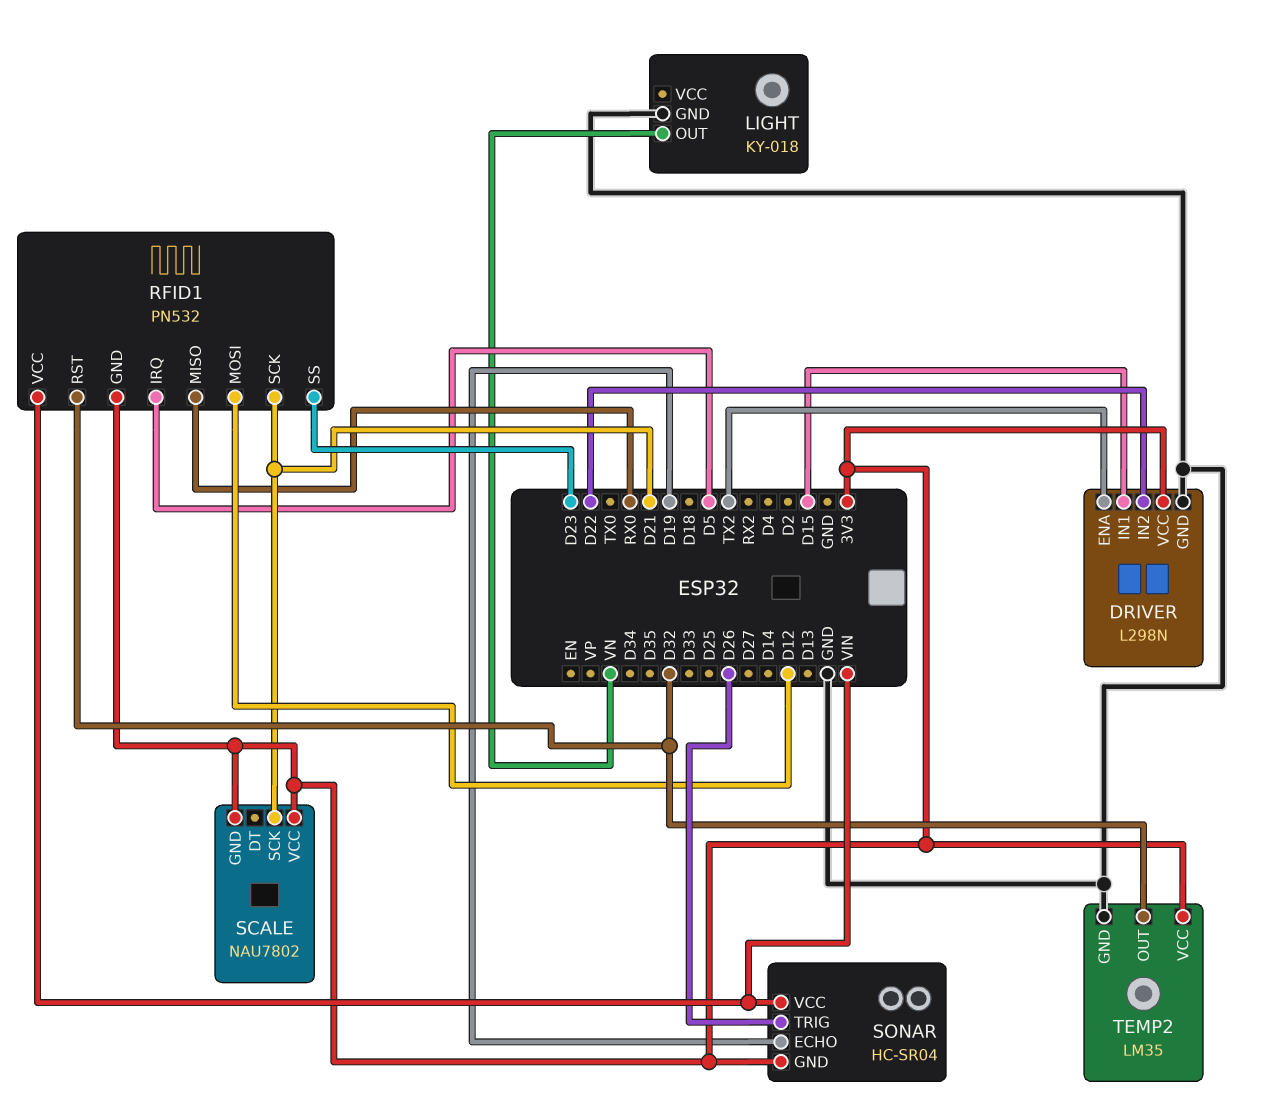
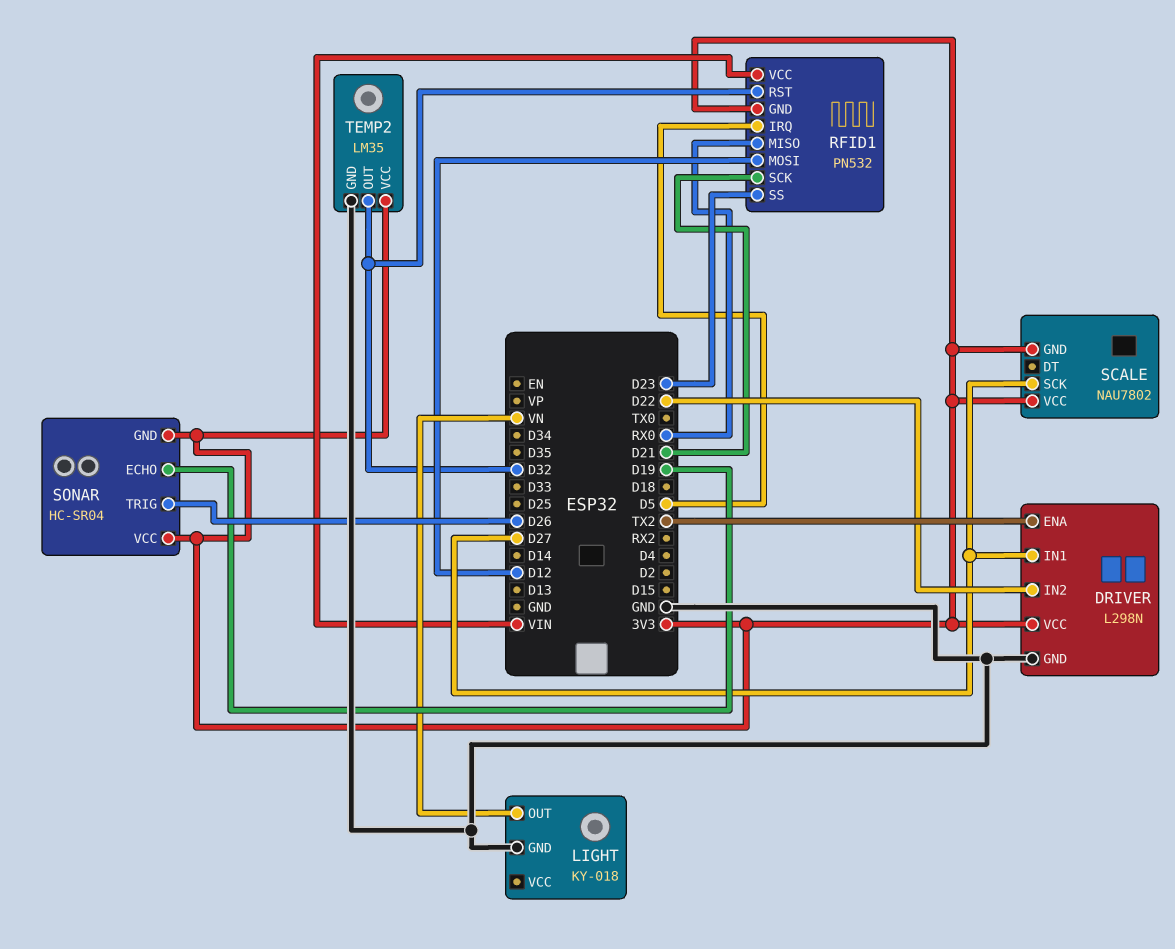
DRIVER pin IN1: D15 -> D27
SCALE pin SCK: D21 -> D27
SONAR pin VCC: VIN -> 3V3

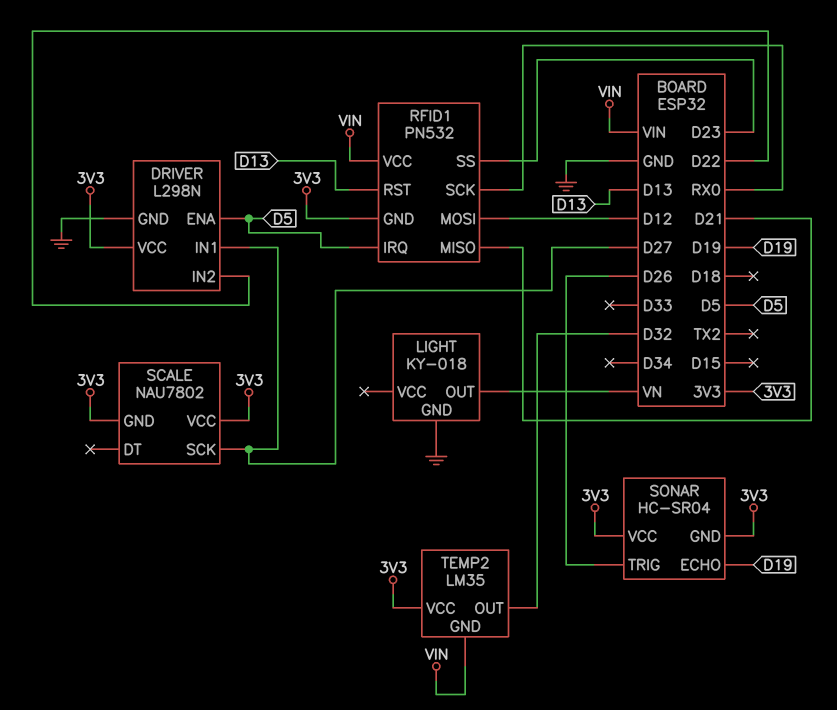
DRIVER pin ENA: TX2 -> D5
RFID1 pin MISO: RX0 -> D21
RFID1 pin RST: D32 -> D13
RFID1 pin SCK: D21 -> RX0
TEMP2 pin GND: GND -> VIN

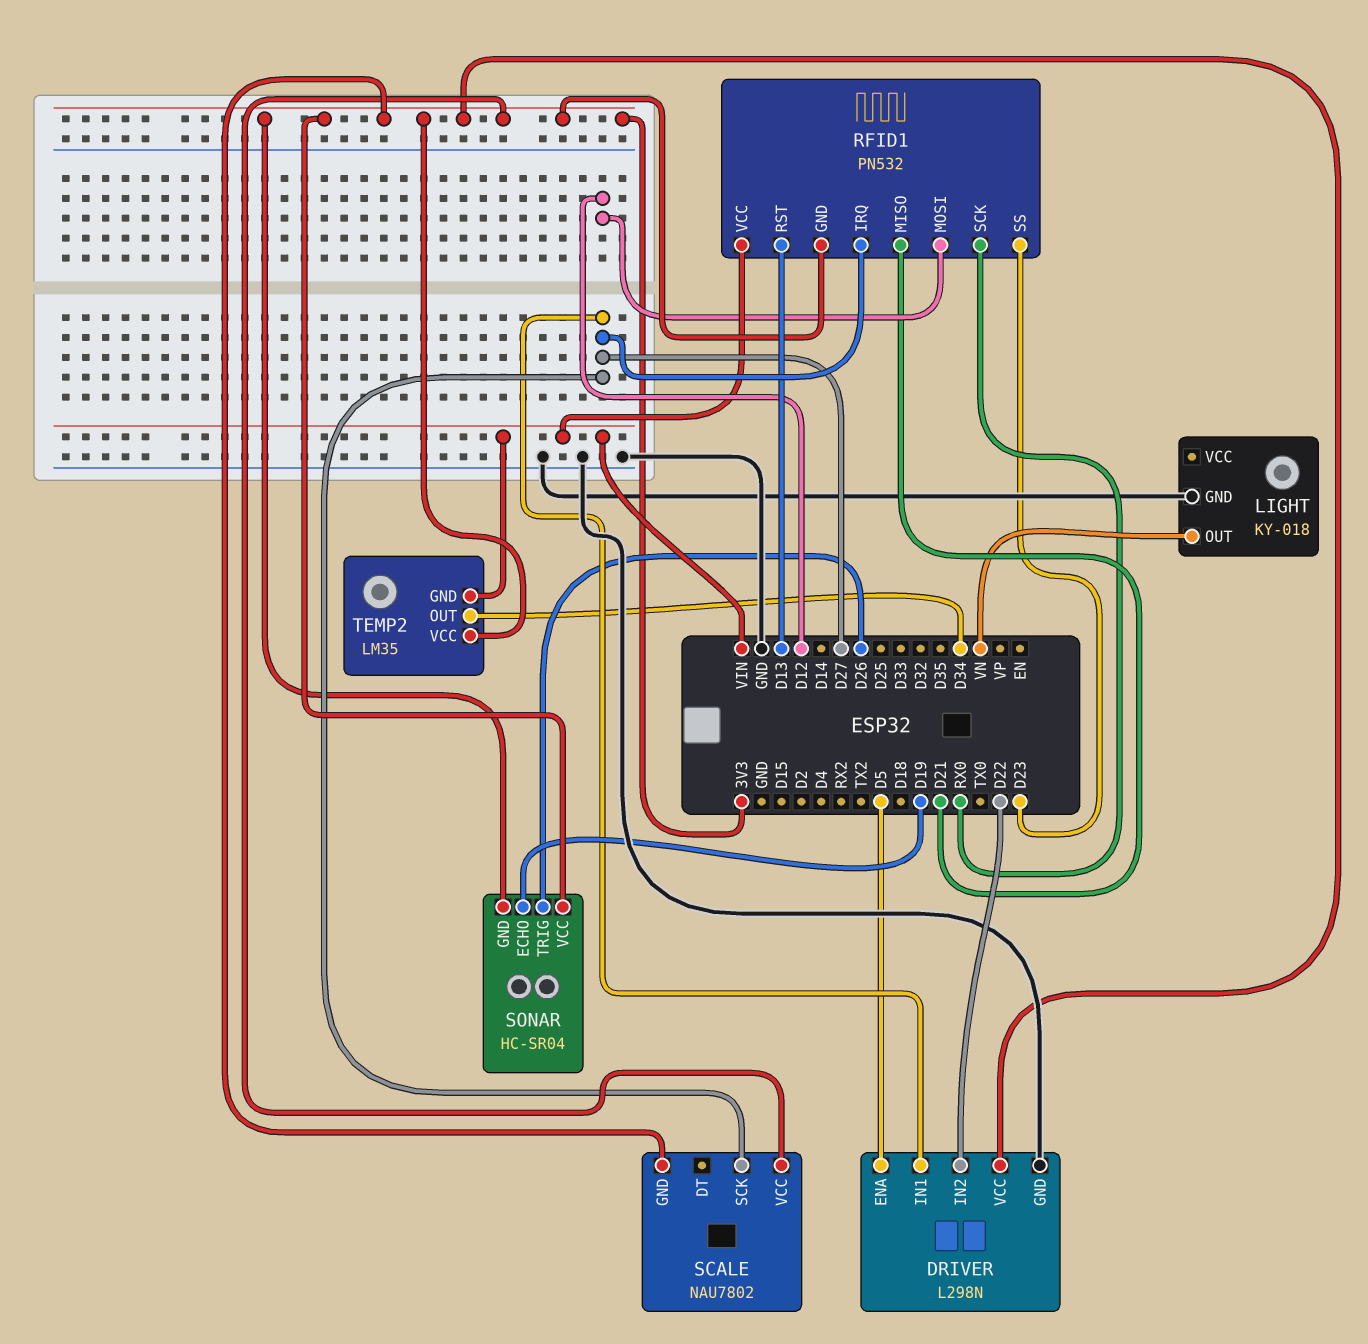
RFID1 pin IRQ: D5 -> D27
TEMP2 pin OUT: D32 -> D34

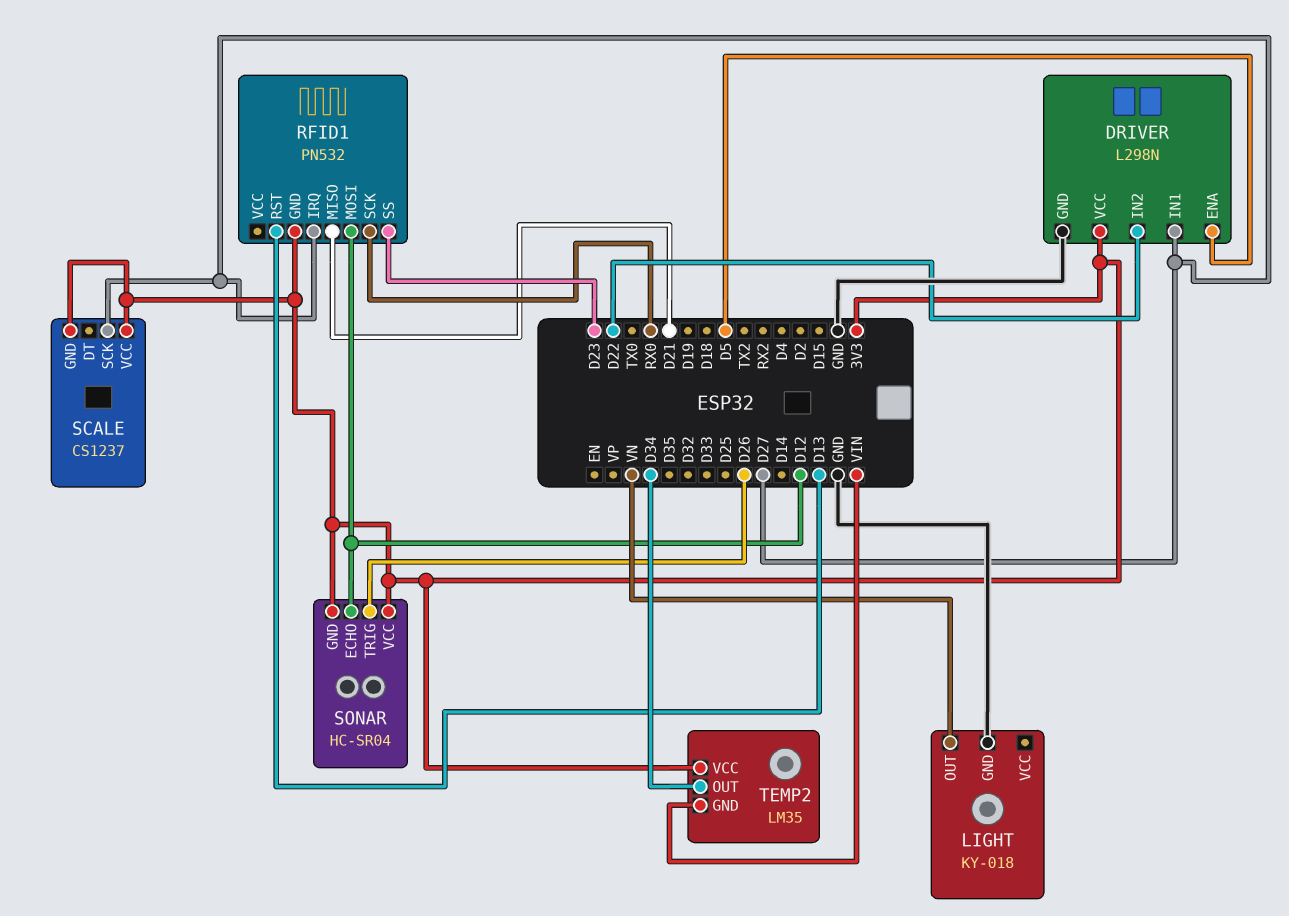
RFID1 pin VCC: VIN -> none
SCALE: NAU7802 -> CS1237
SONAR pin ECHO: D19 -> D12

